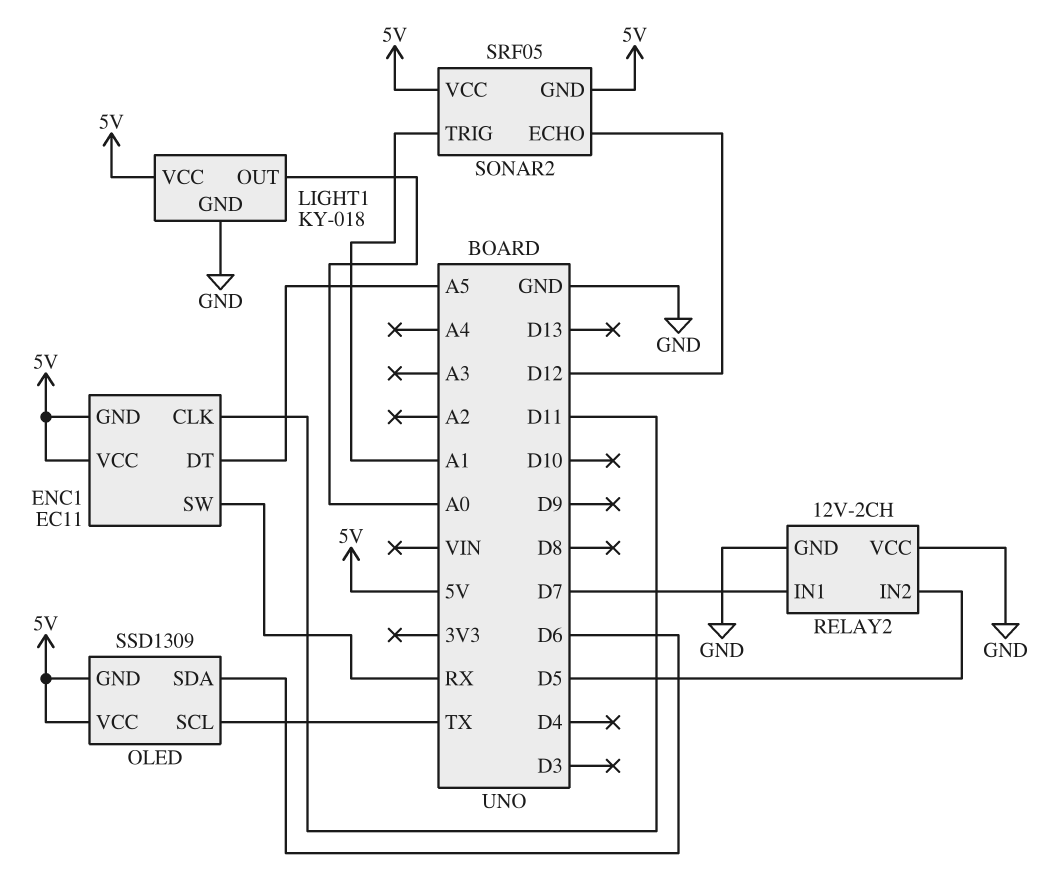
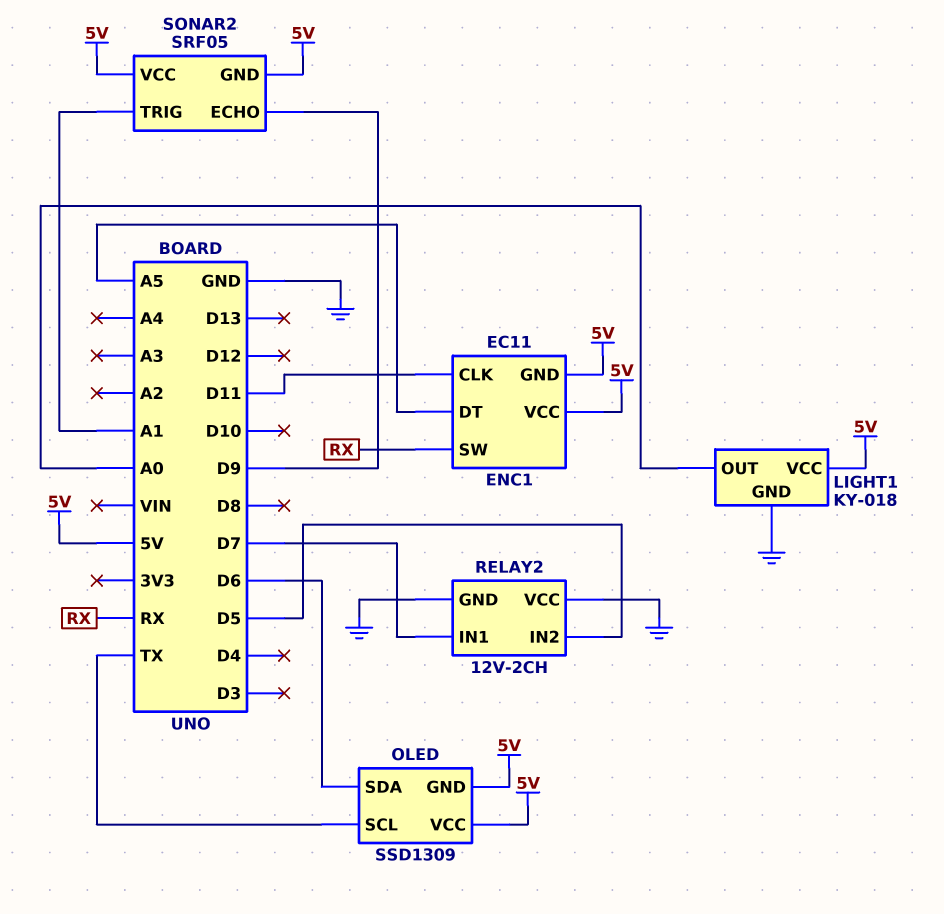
SONAR2 pin ECHO: D12 -> D9

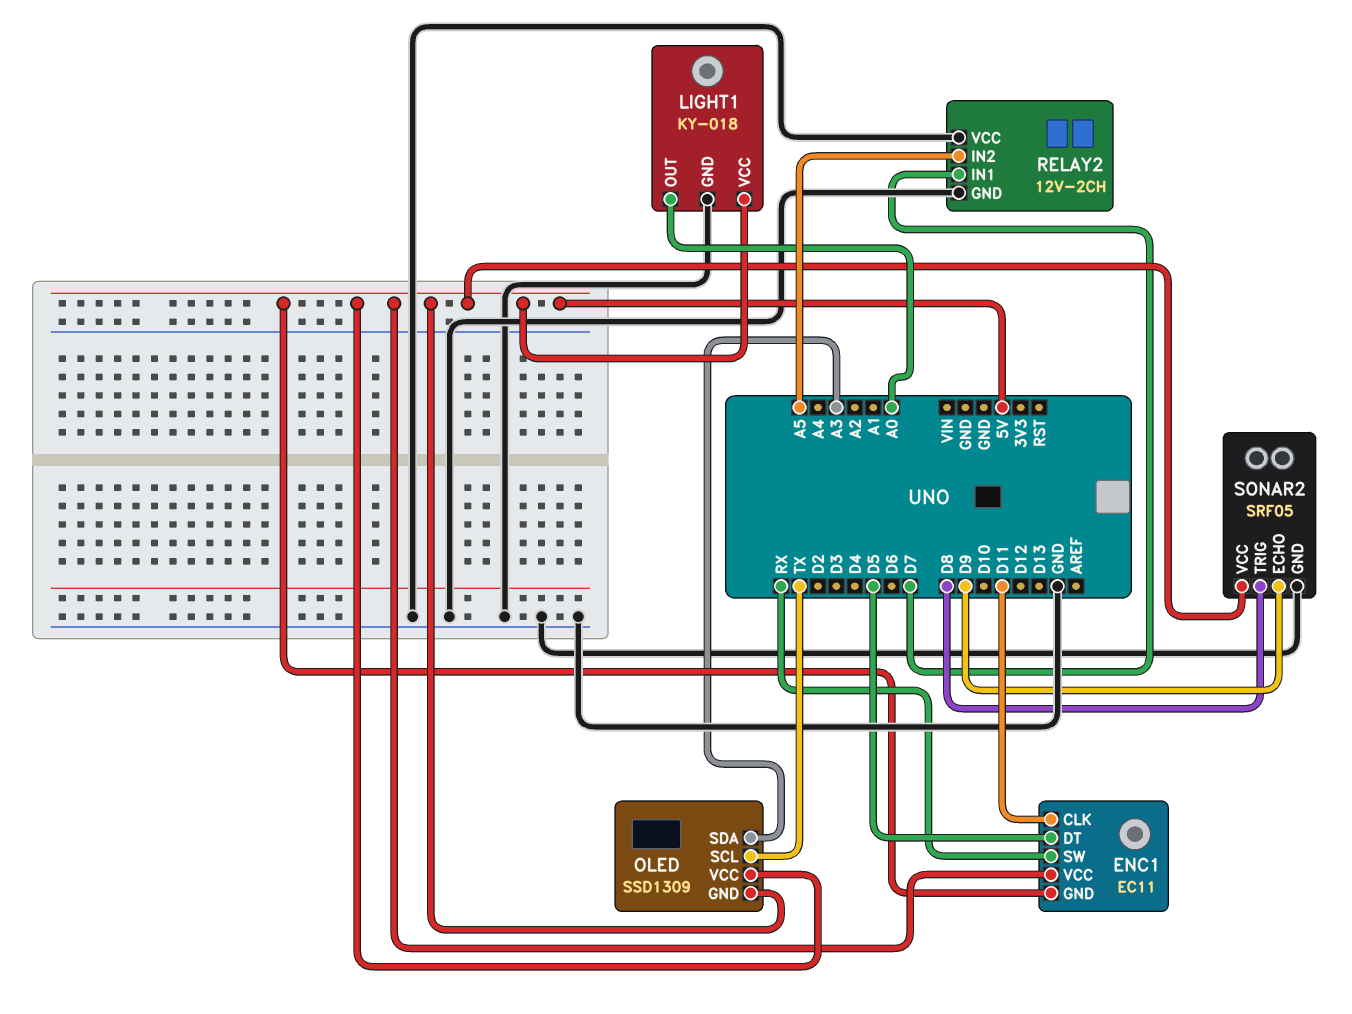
ENC1 pin DT: A5 -> D5
OLED pin SDA: D6 -> A3
RELAY2 pin IN2: D5 -> A5
SONAR2 pin GND: 5V -> GND
SONAR2 pin TRIG: A1 -> D8

